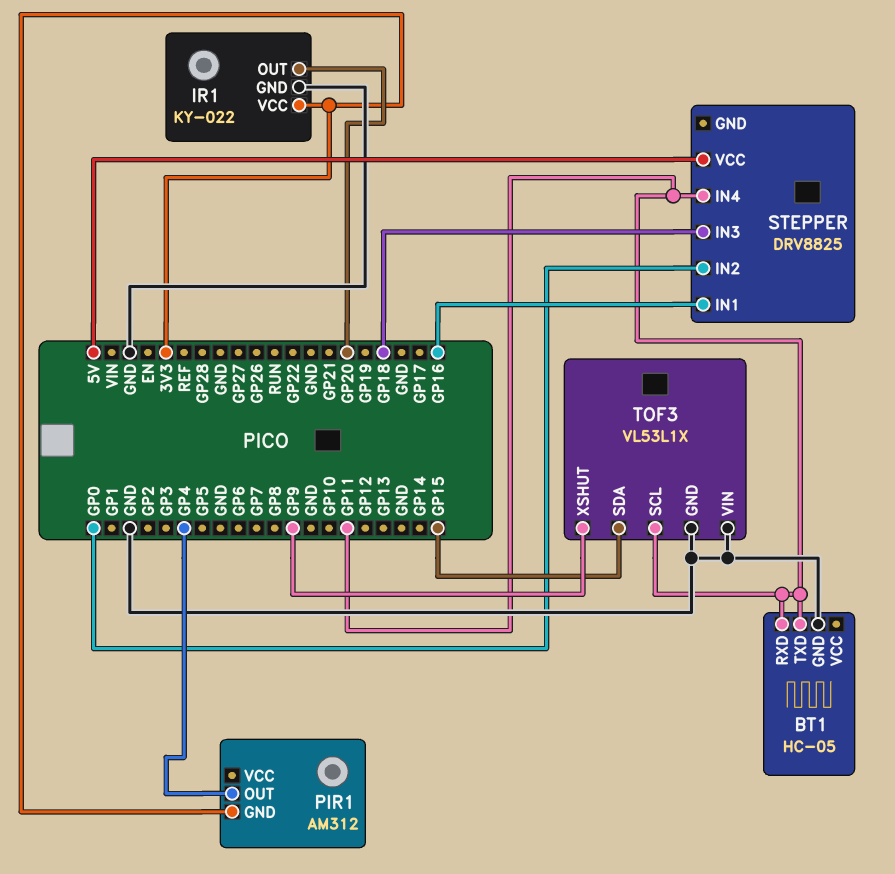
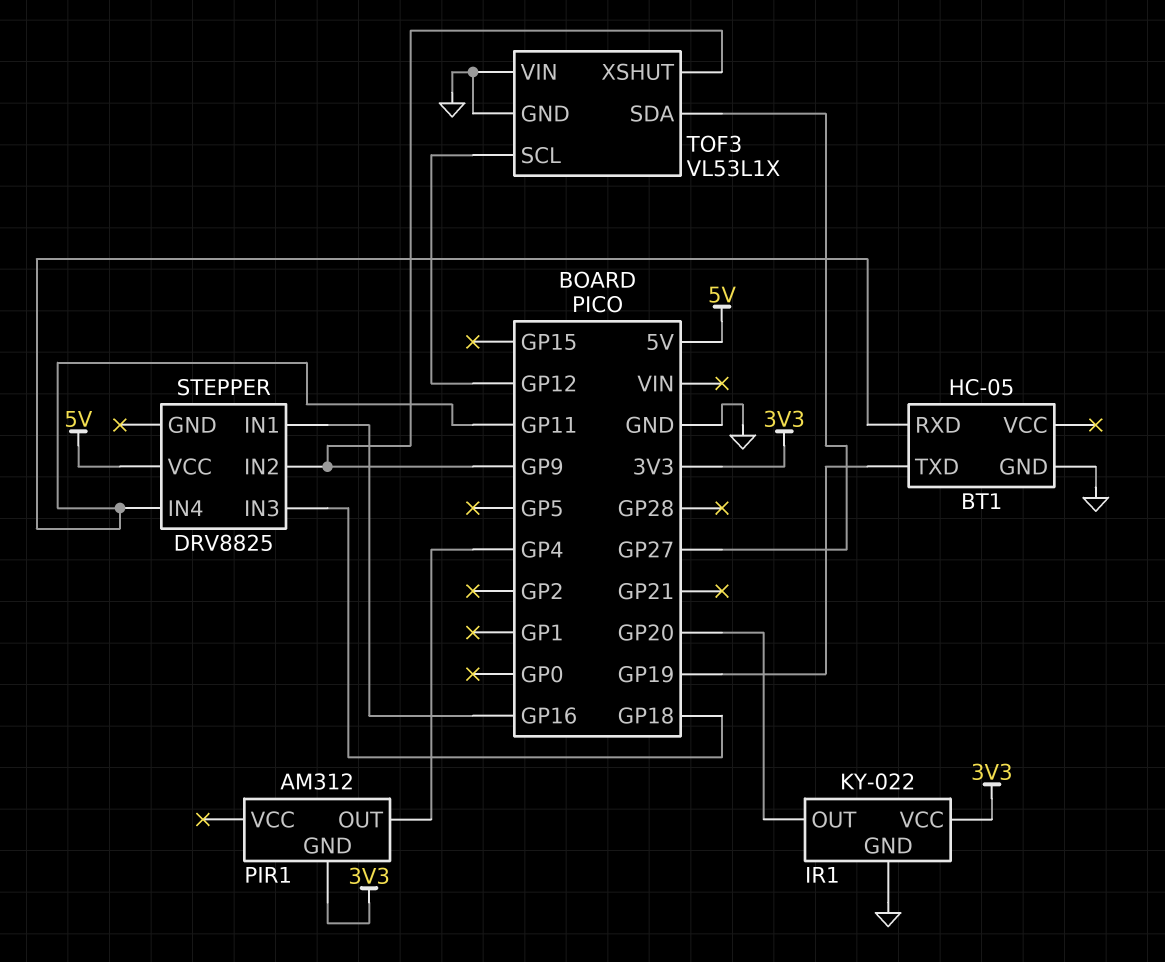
BT1 pin TXD: GP11 -> GP19
STEPPER pin IN2: GP0 -> GP9
TOF3 pin SCL: GP11 -> GP12
TOF3 pin SDA: GP15 -> GP27

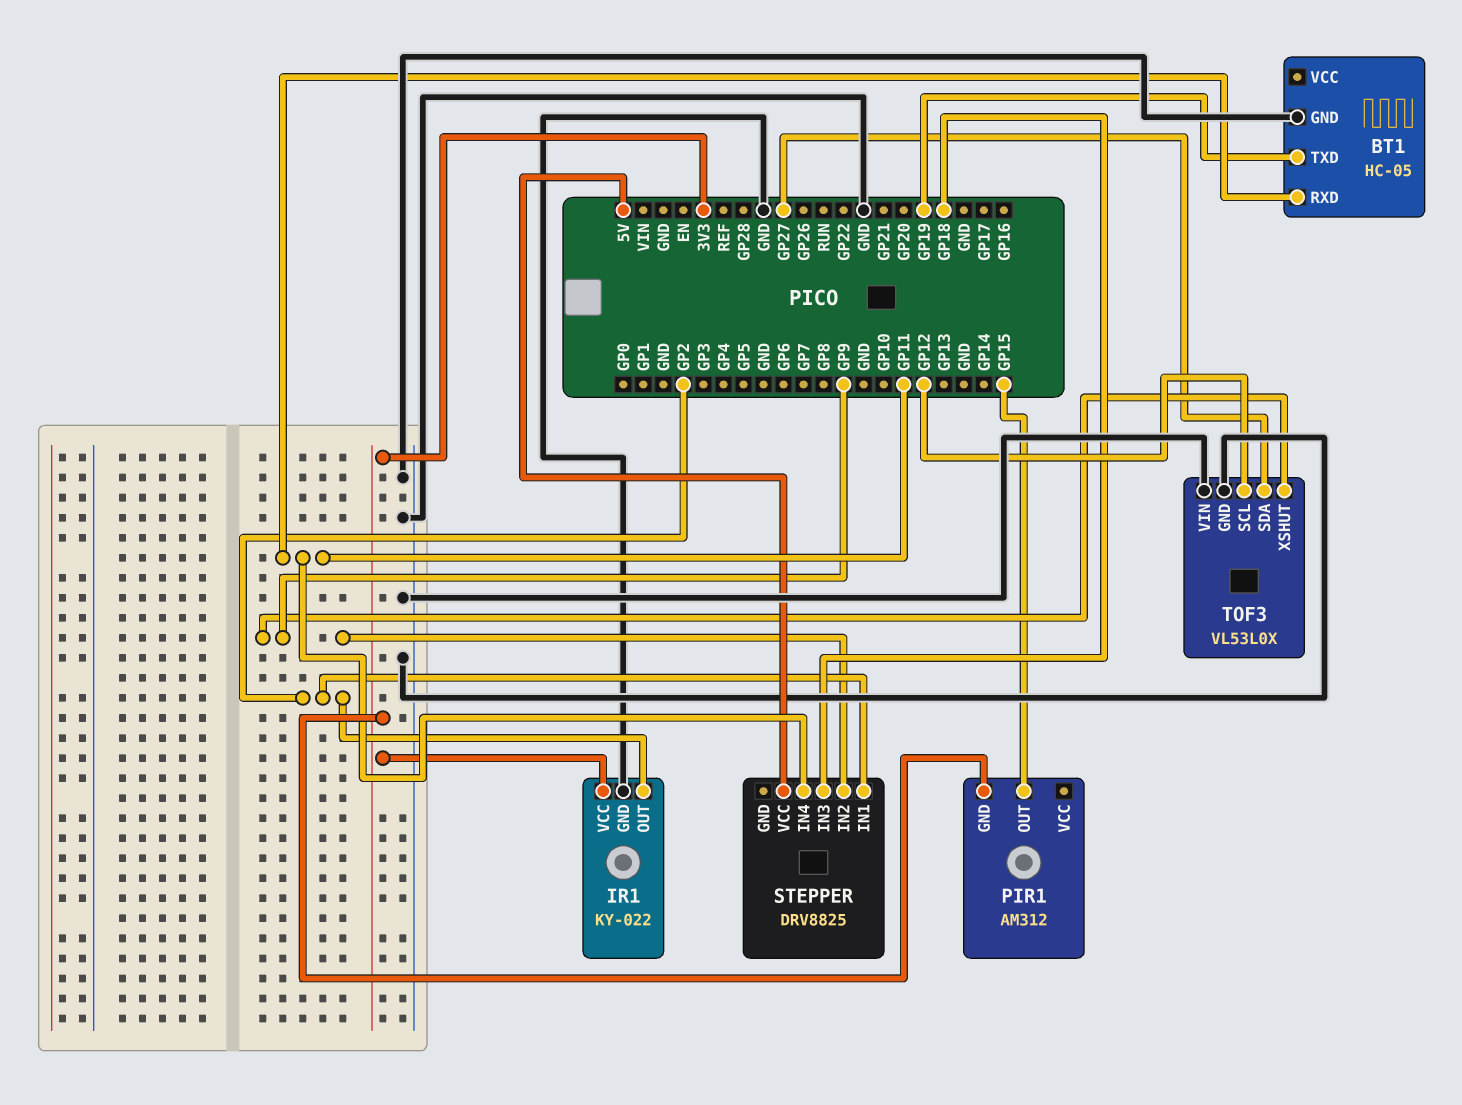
IR1 pin OUT: GP20 -> GP2
PIR1 pin OUT: GP4 -> GP15
STEPPER pin IN1: GP16 -> GP2
TOF3: VL53L1X -> VL53L0X

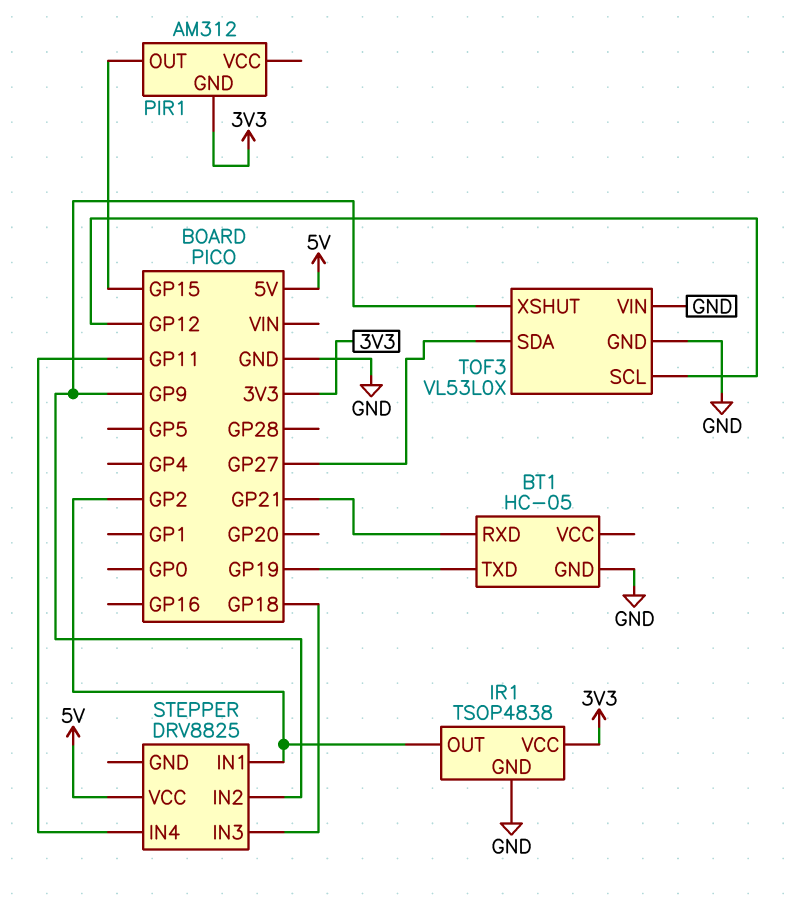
BT1 pin RXD: GP11 -> GP21
IR1: KY-022 -> TSOP4838

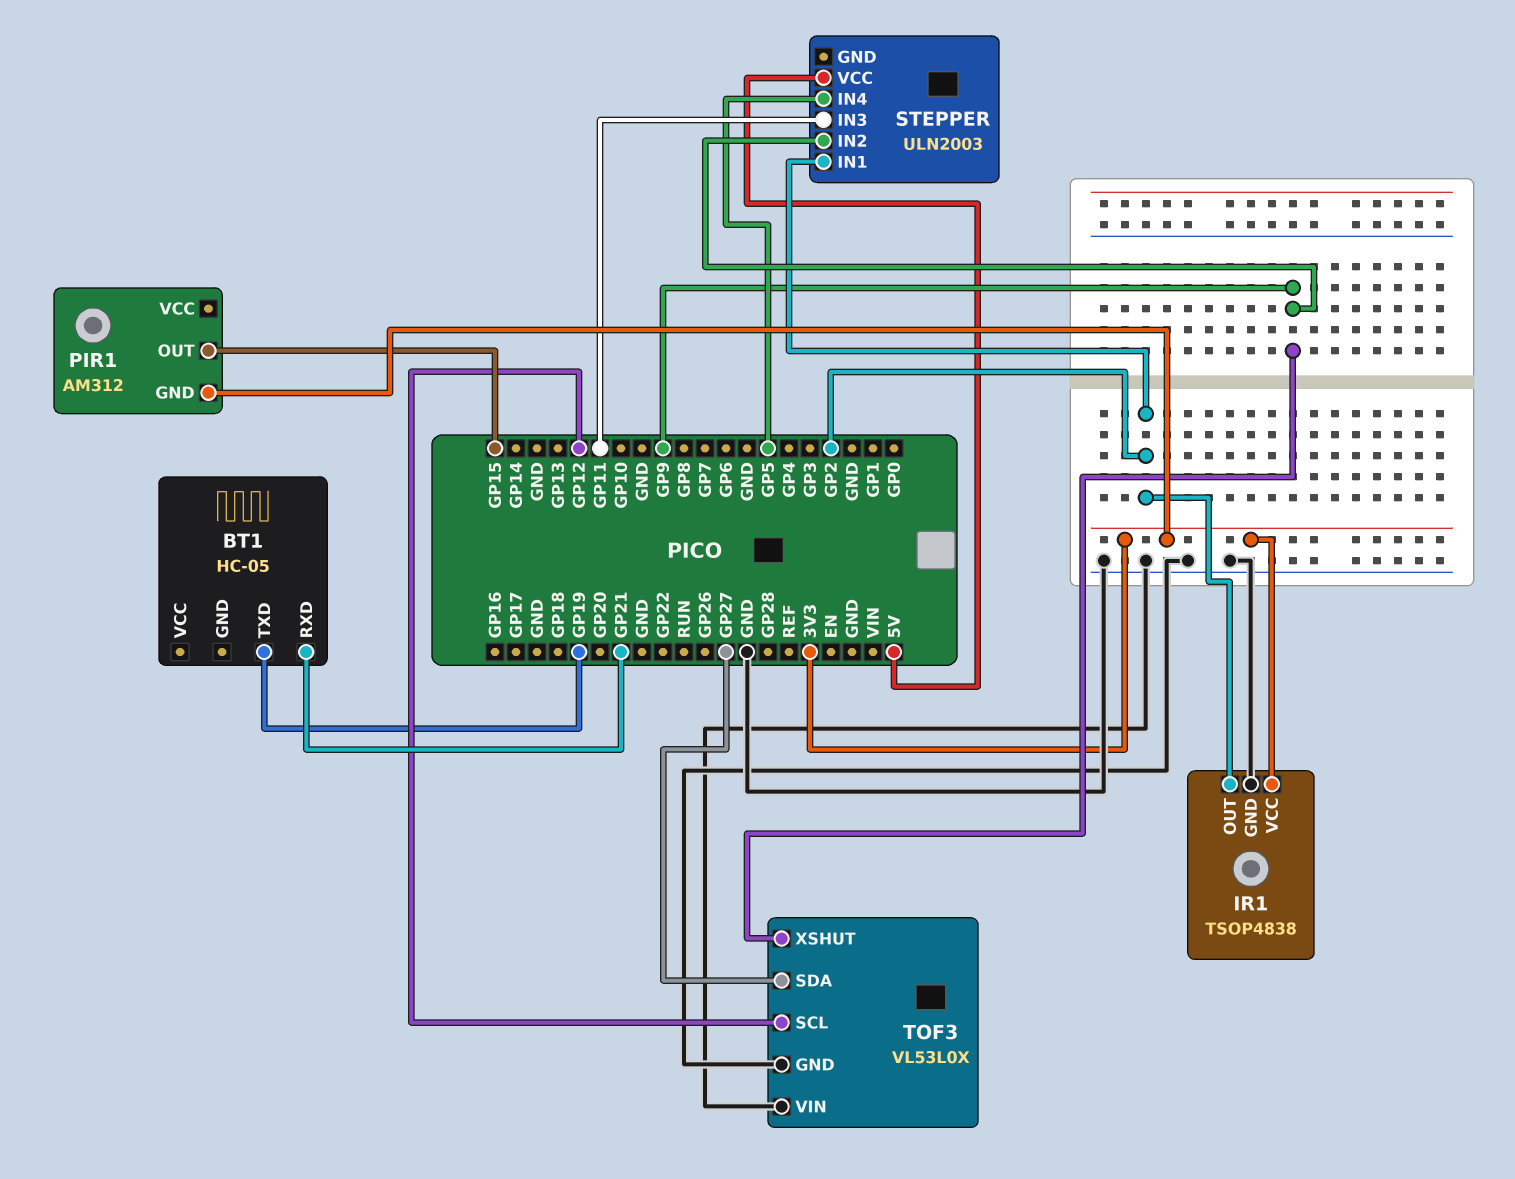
BT1 pin GND: GND -> none
STEPPER: DRV8825 -> ULN2003
STEPPER pin IN3: GP18 -> GP11
STEPPER pin IN4: GP11 -> GP5

